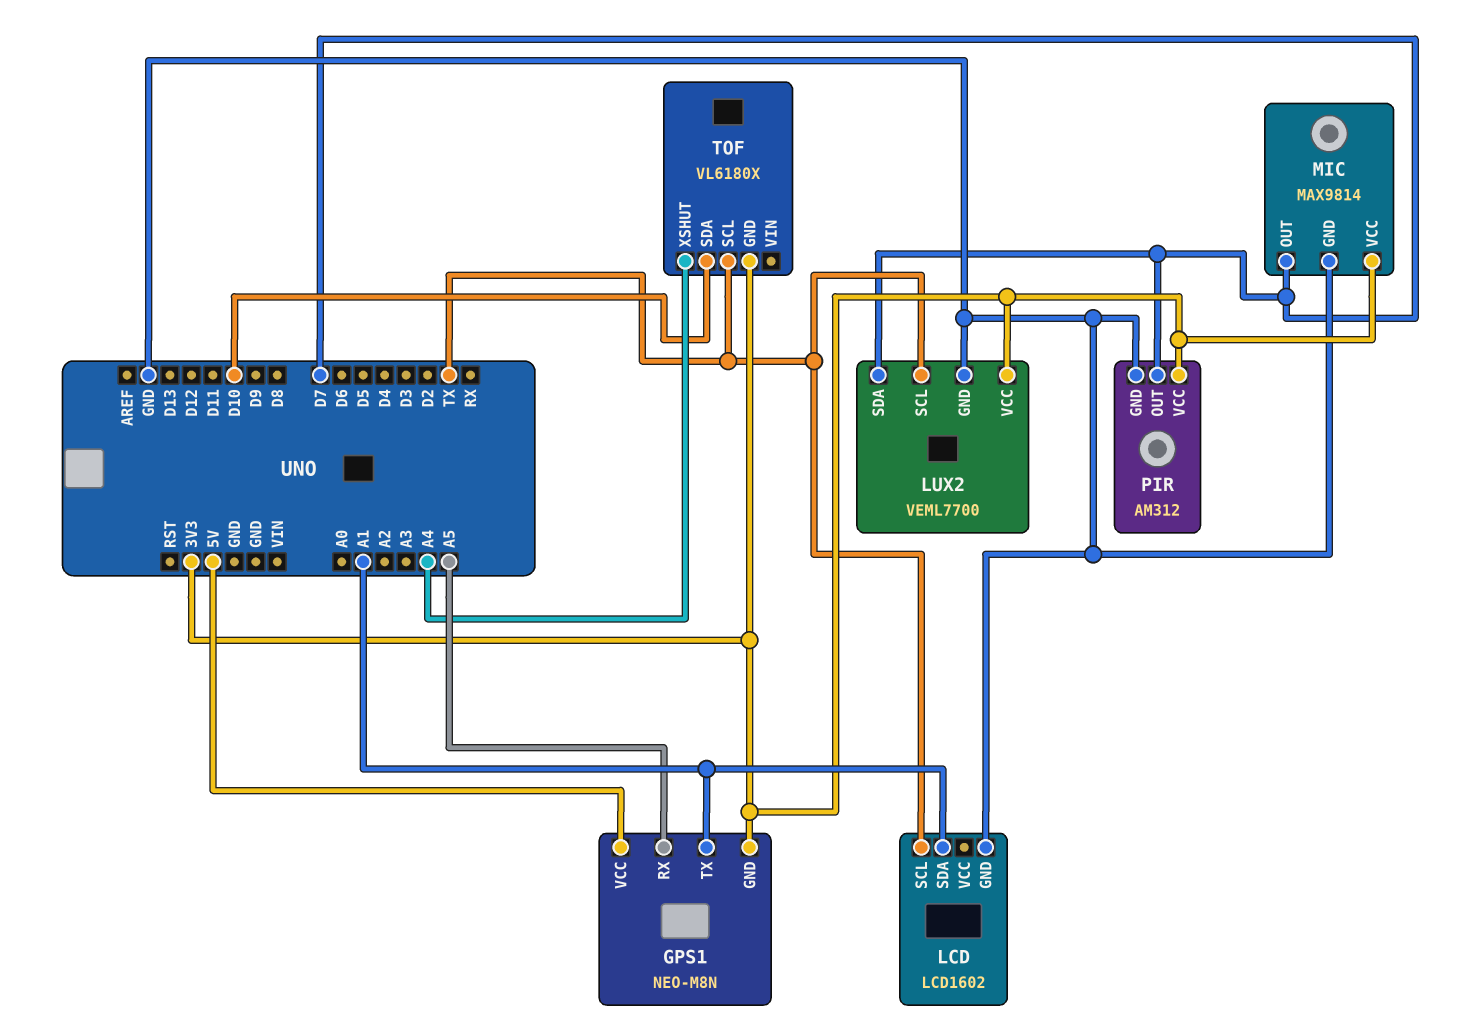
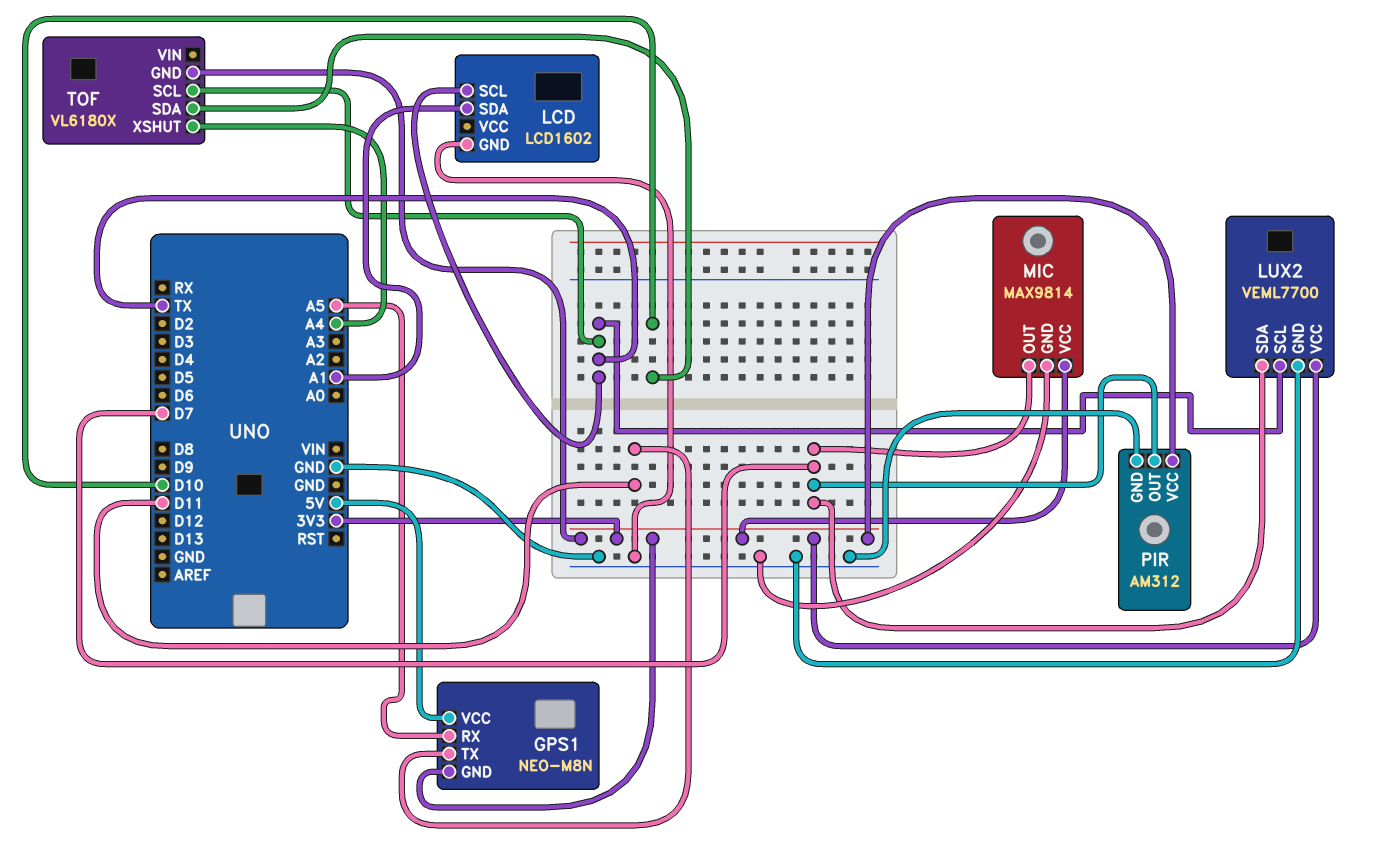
GPS1 pin TX: A1 -> D11

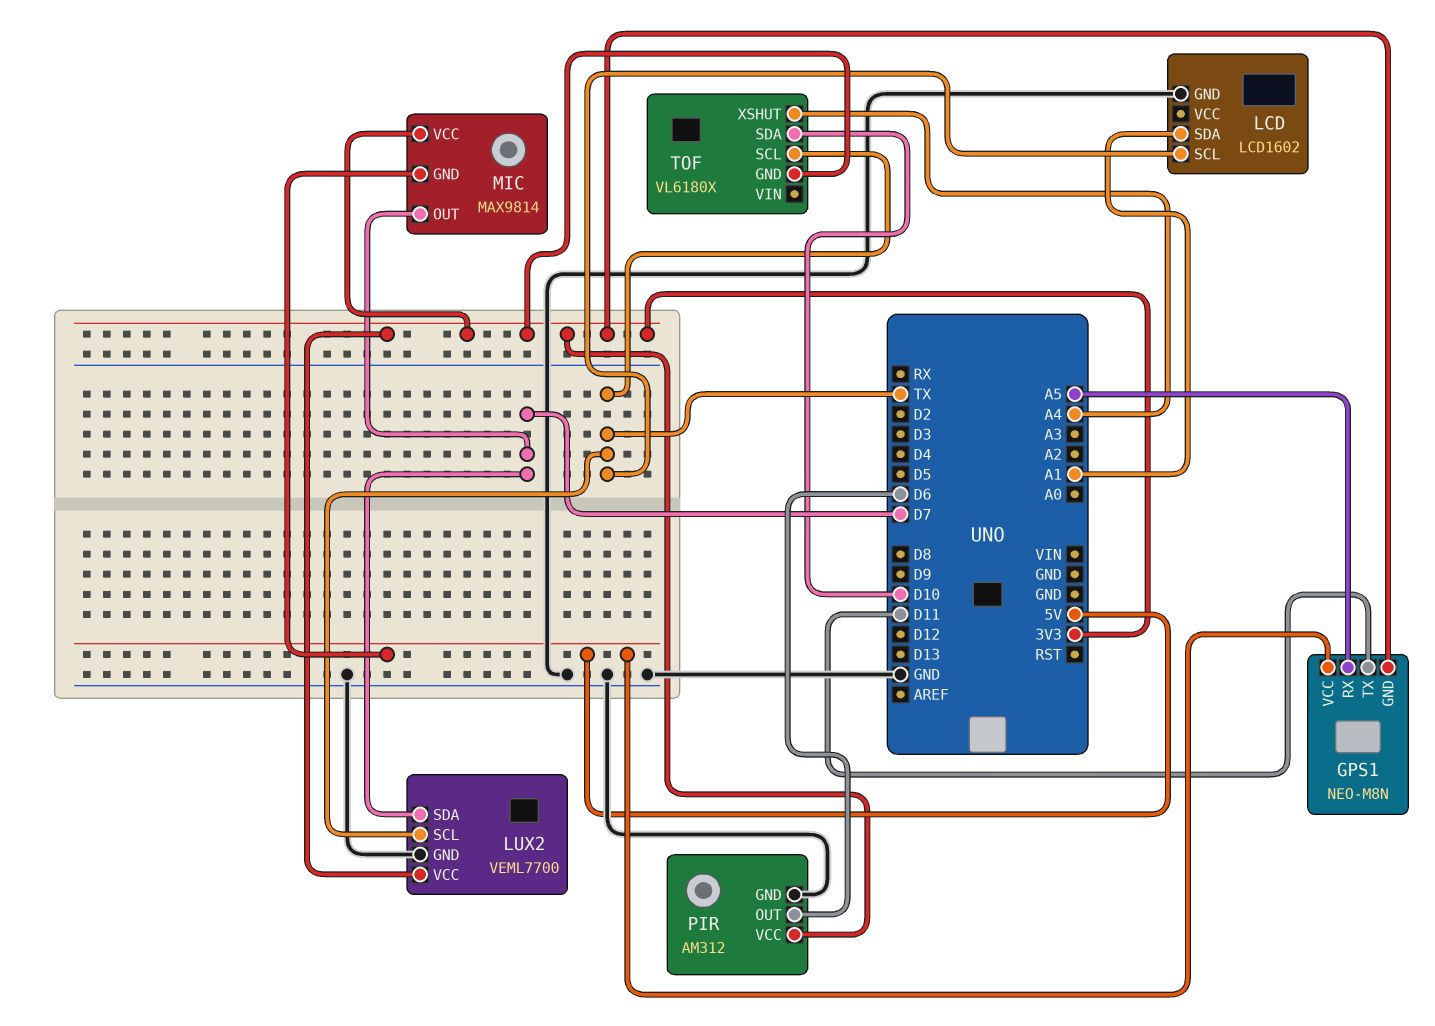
MIC pin GND: GND -> 5V
PIR pin OUT: D7 -> D6

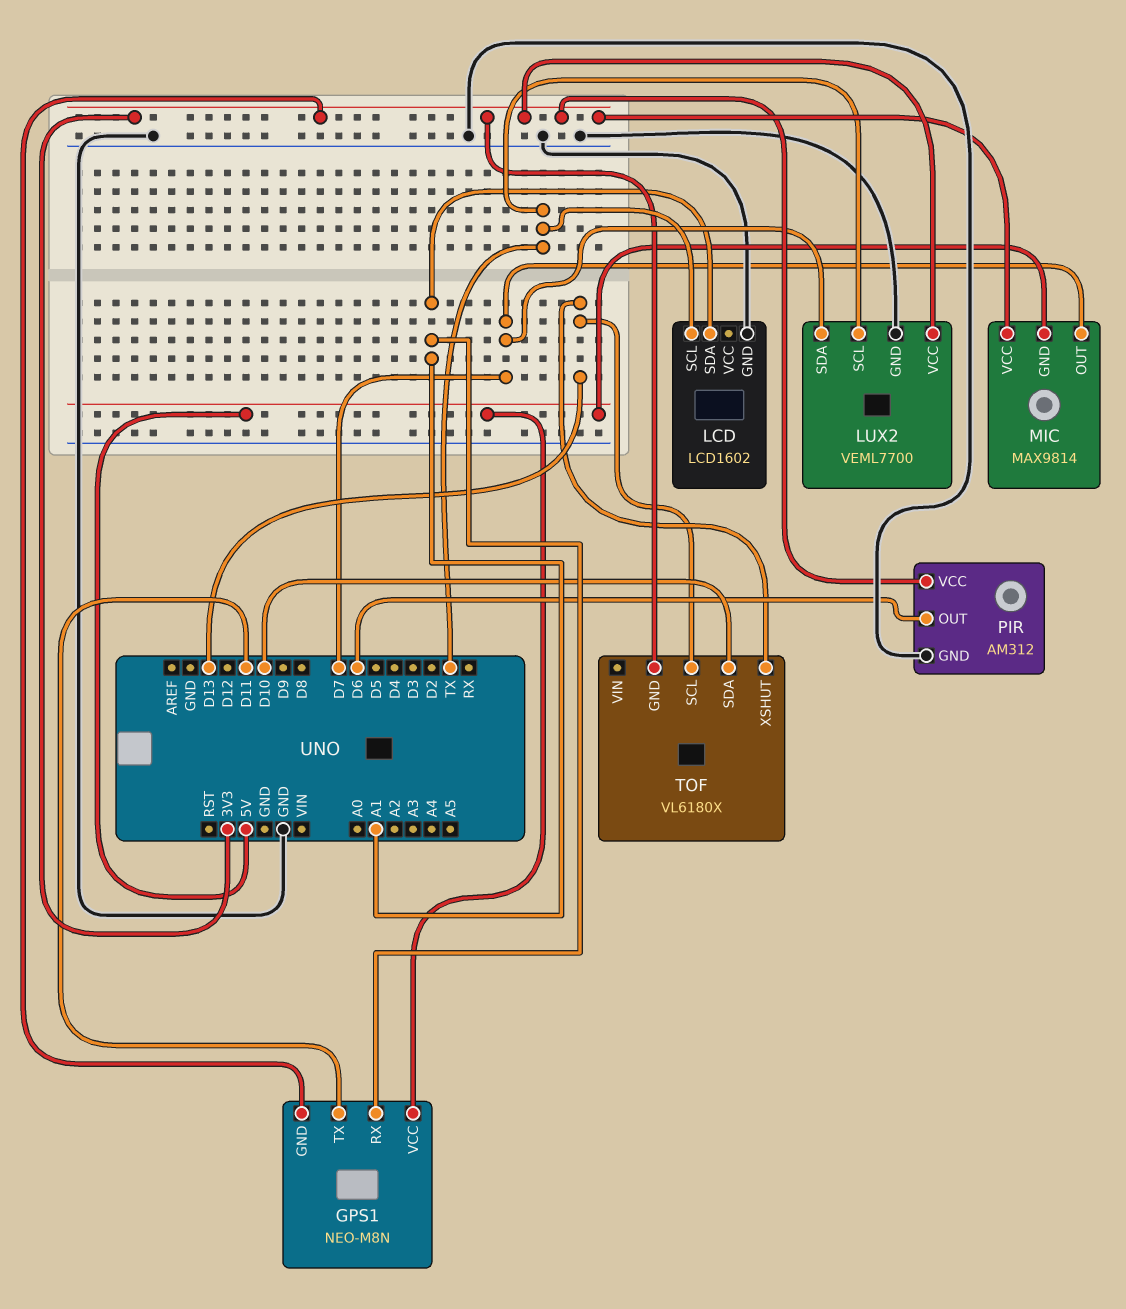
GPS1 pin RX: A5 -> A1
TOF pin SCL: TX -> D13
TOF pin XSHUT: A4 -> D13

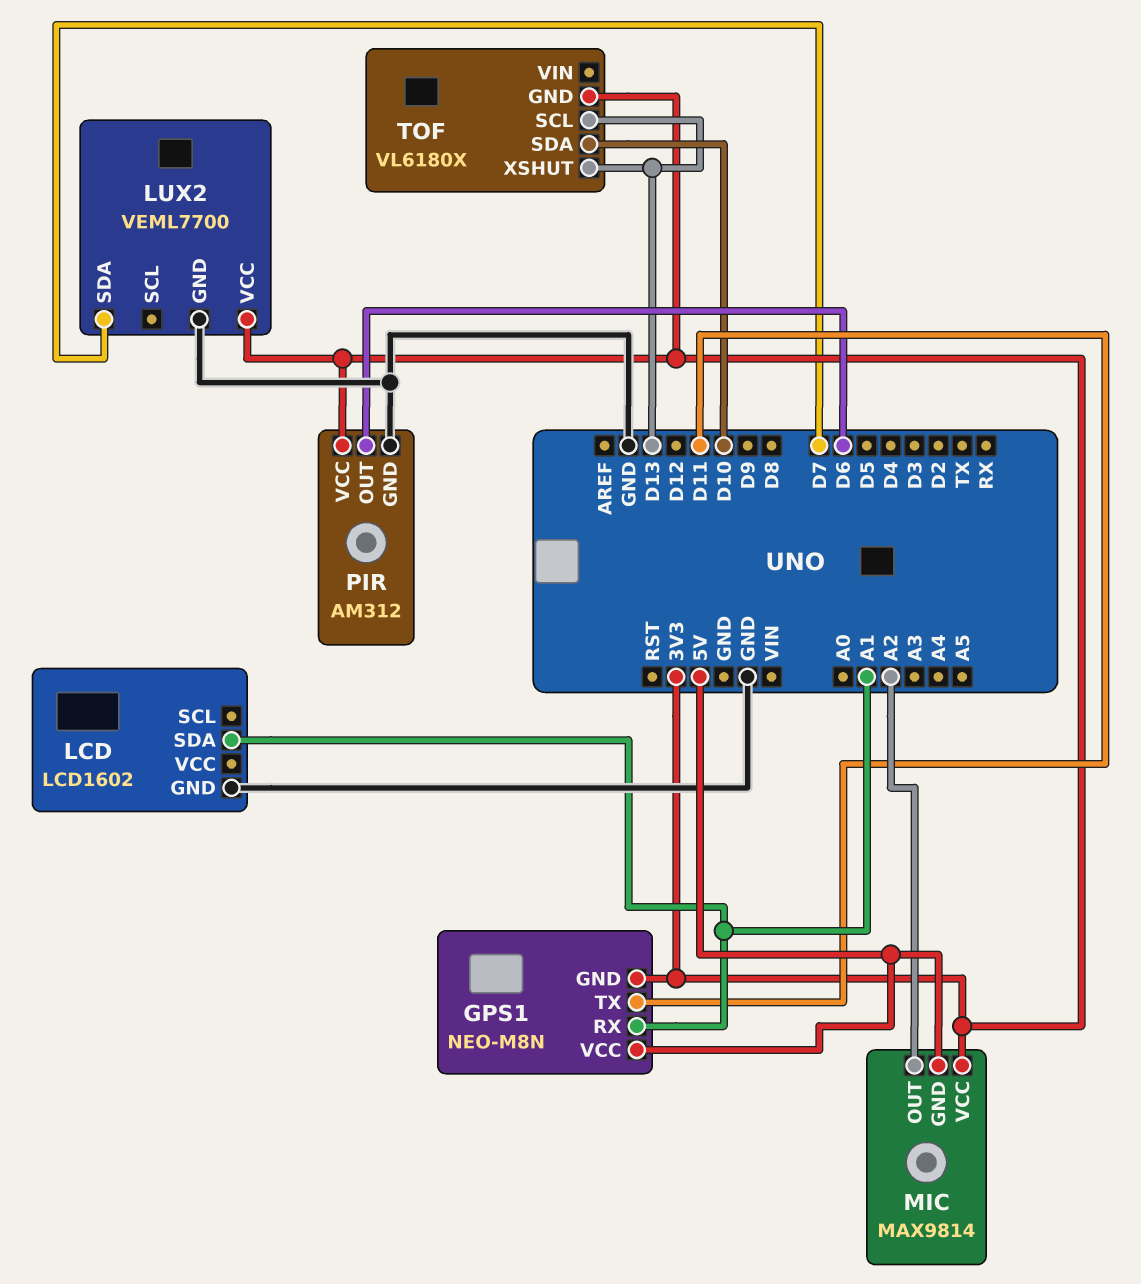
LCD pin SCL: TX -> none
LUX2 pin SCL: TX -> none
MIC pin OUT: D7 -> A2

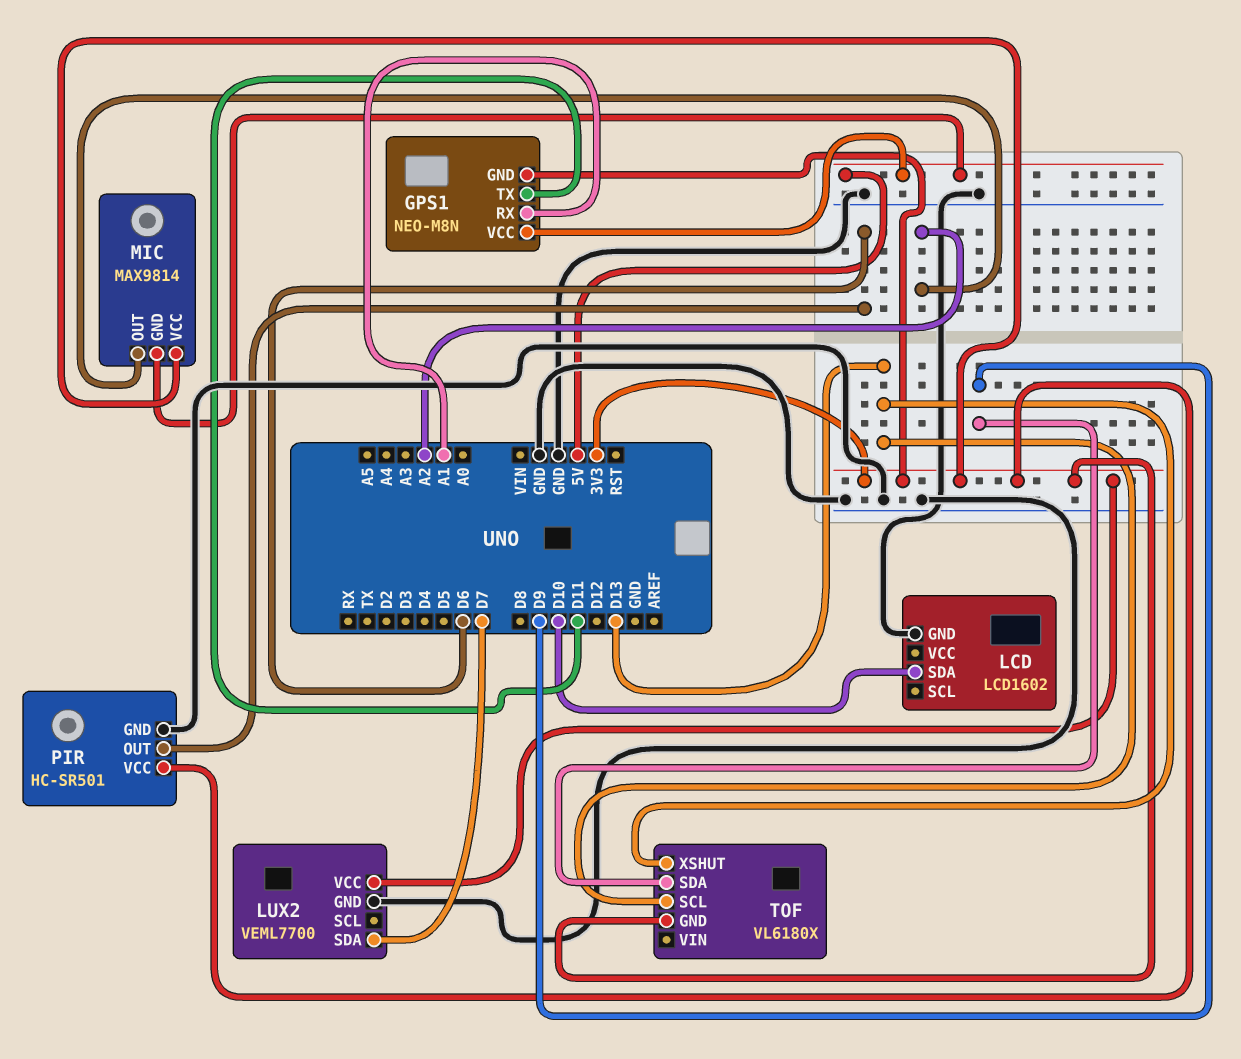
LCD pin SDA: A1 -> D10
PIR: AM312 -> HC-SR501
TOF pin SDA: D10 -> D9

